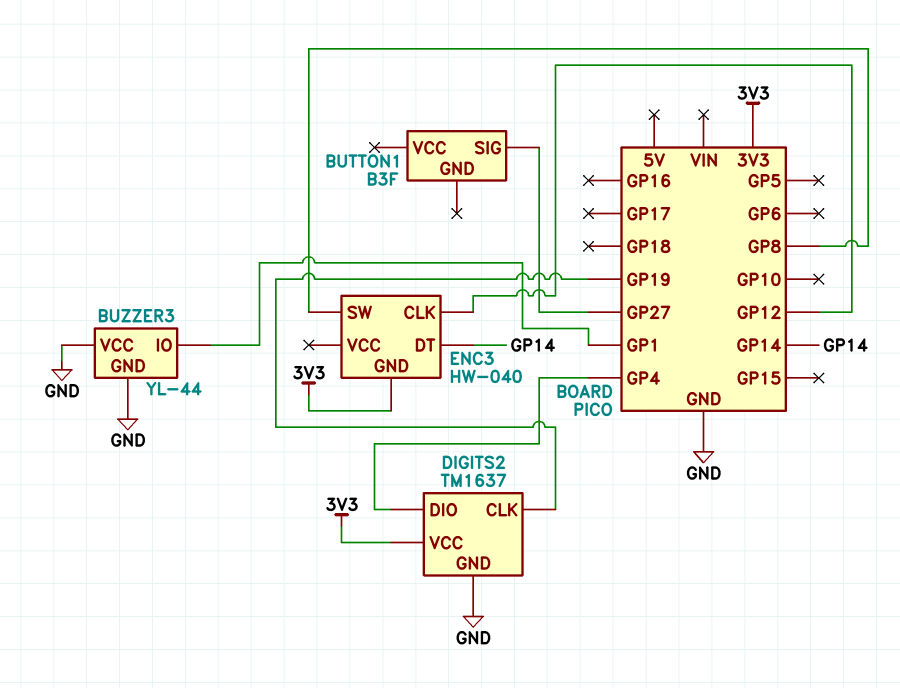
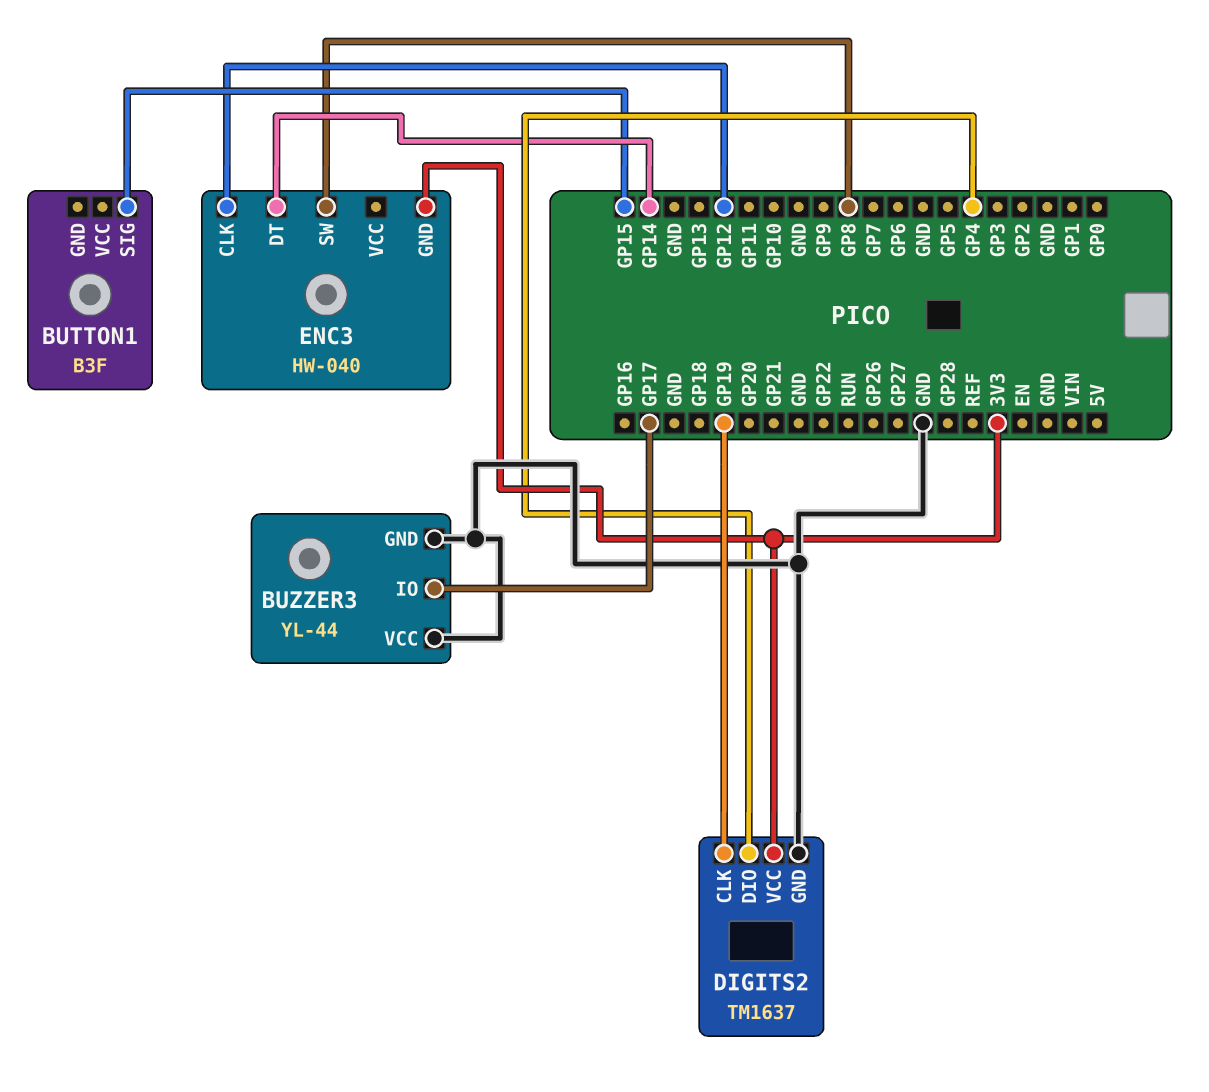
BUTTON1 pin SIG: GP27 -> GP15
BUZZER3 pin IO: GP1 -> GP17

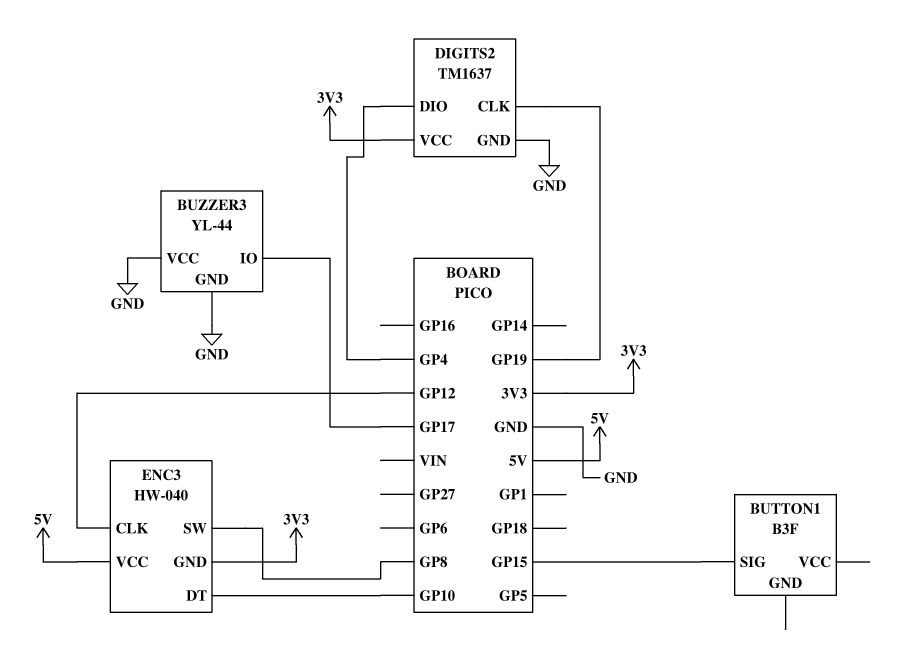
ENC3 pin DT: GP14 -> GP10
ENC3 pin VCC: none -> 5V

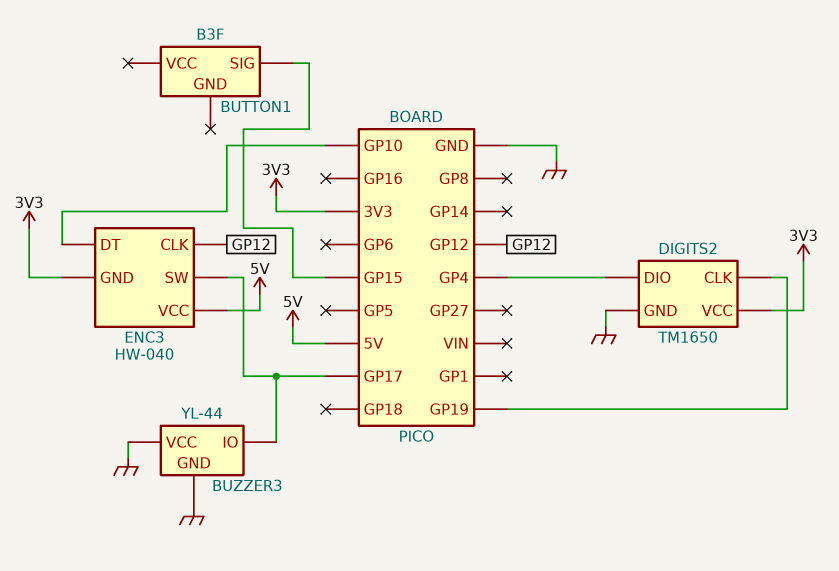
DIGITS2: TM1637 -> TM1650
ENC3 pin SW: GP8 -> GP17

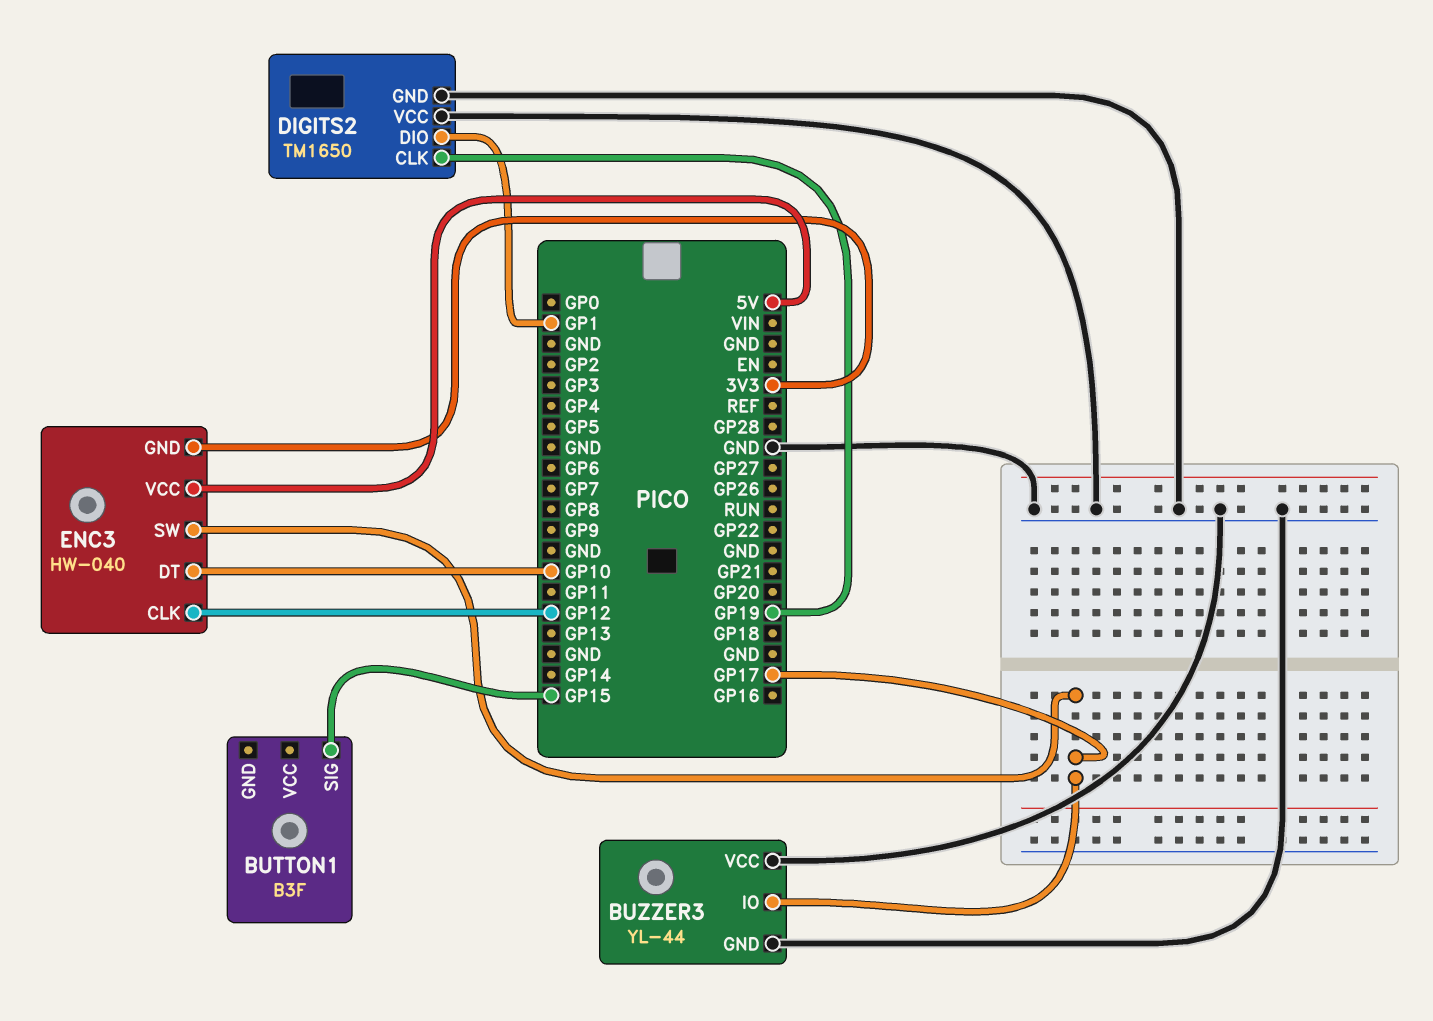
DIGITS2 pin DIO: GP4 -> GP1
DIGITS2 pin VCC: 3V3 -> GND

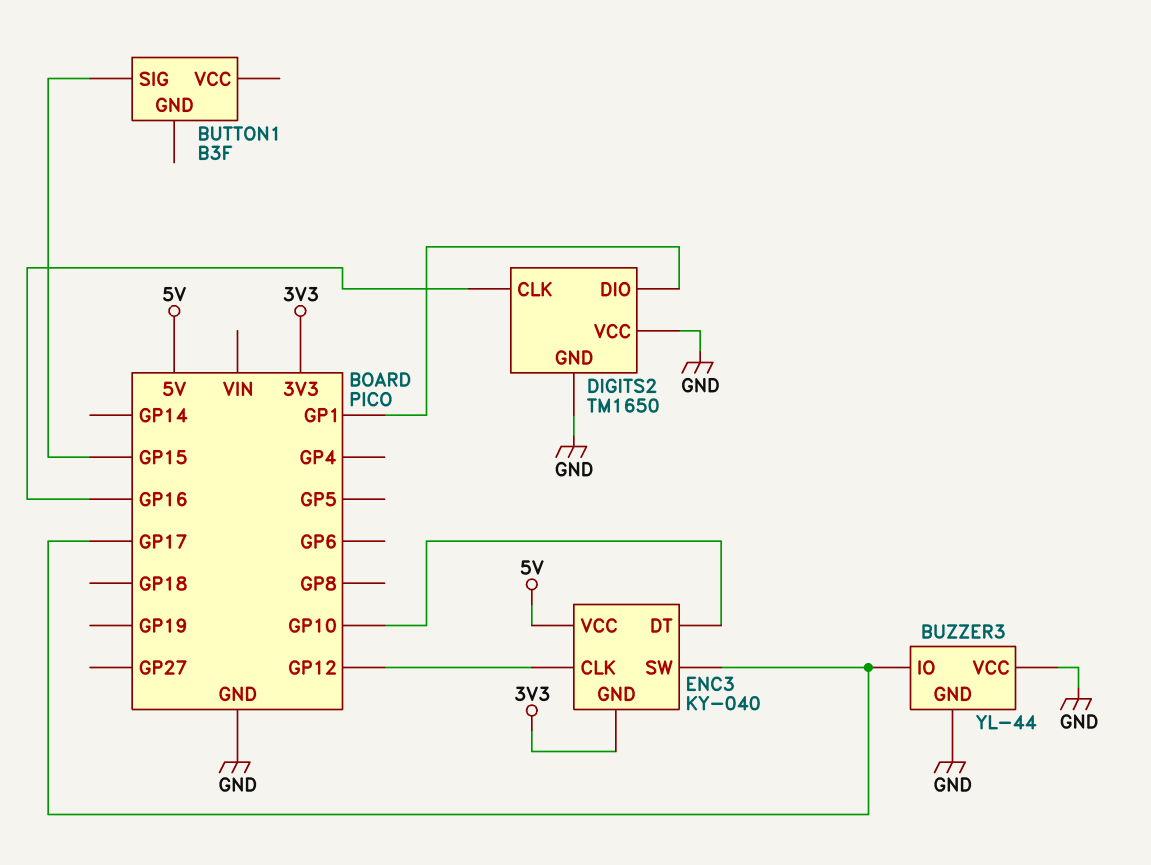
DIGITS2 pin CLK: GP19 -> GP16
ENC3: HW-040 -> KY-040

